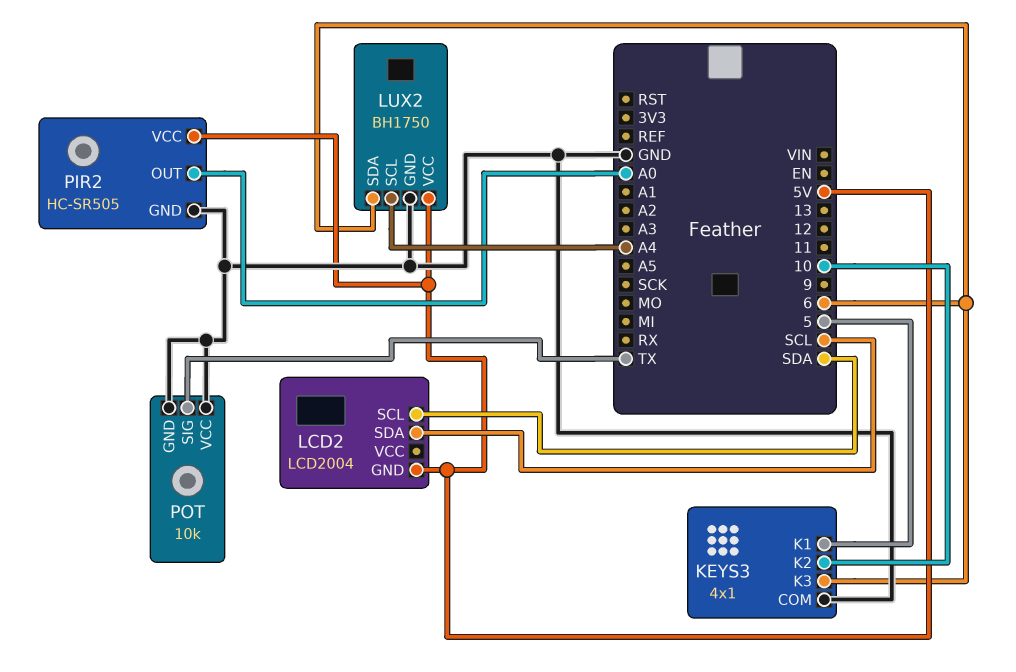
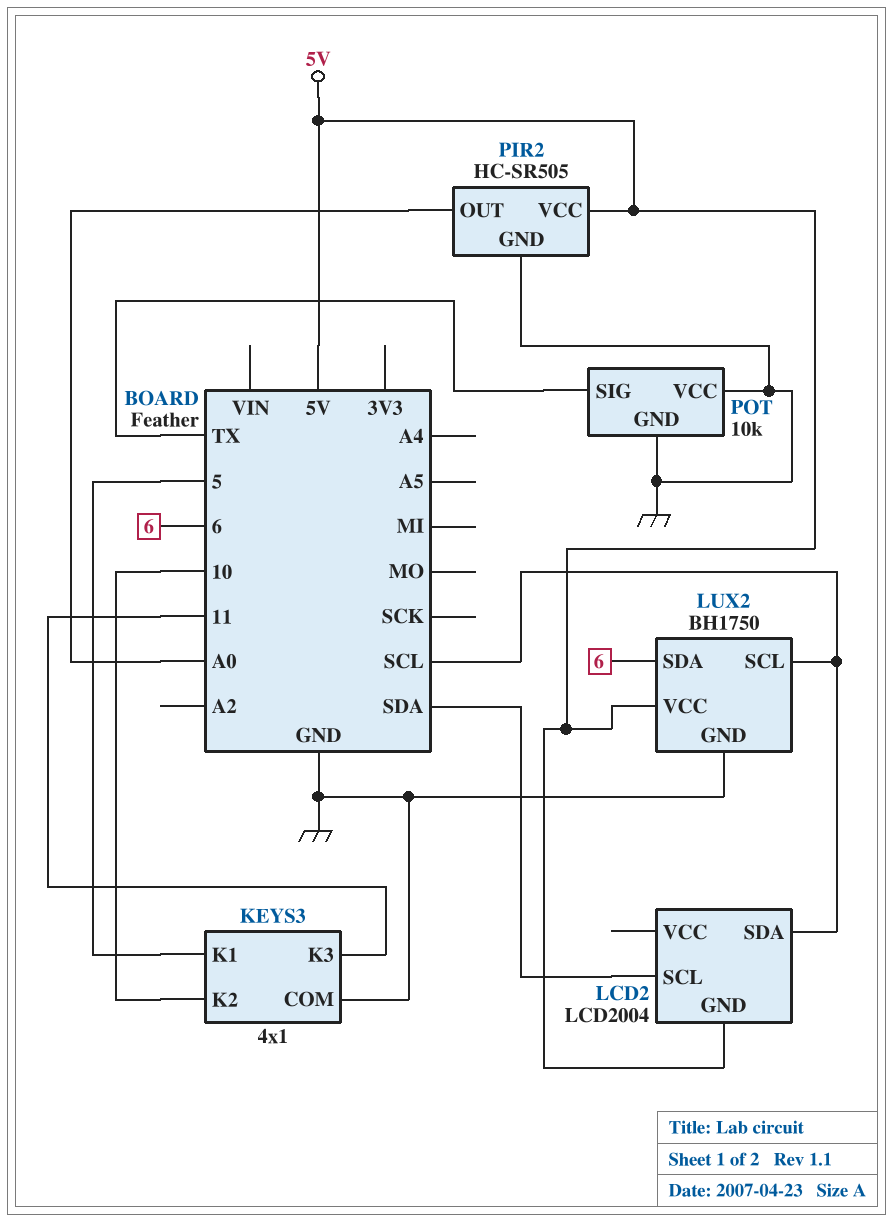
KEYS3 pin K3: 6 -> 11
LUX2 pin SCL: A4 -> SCL

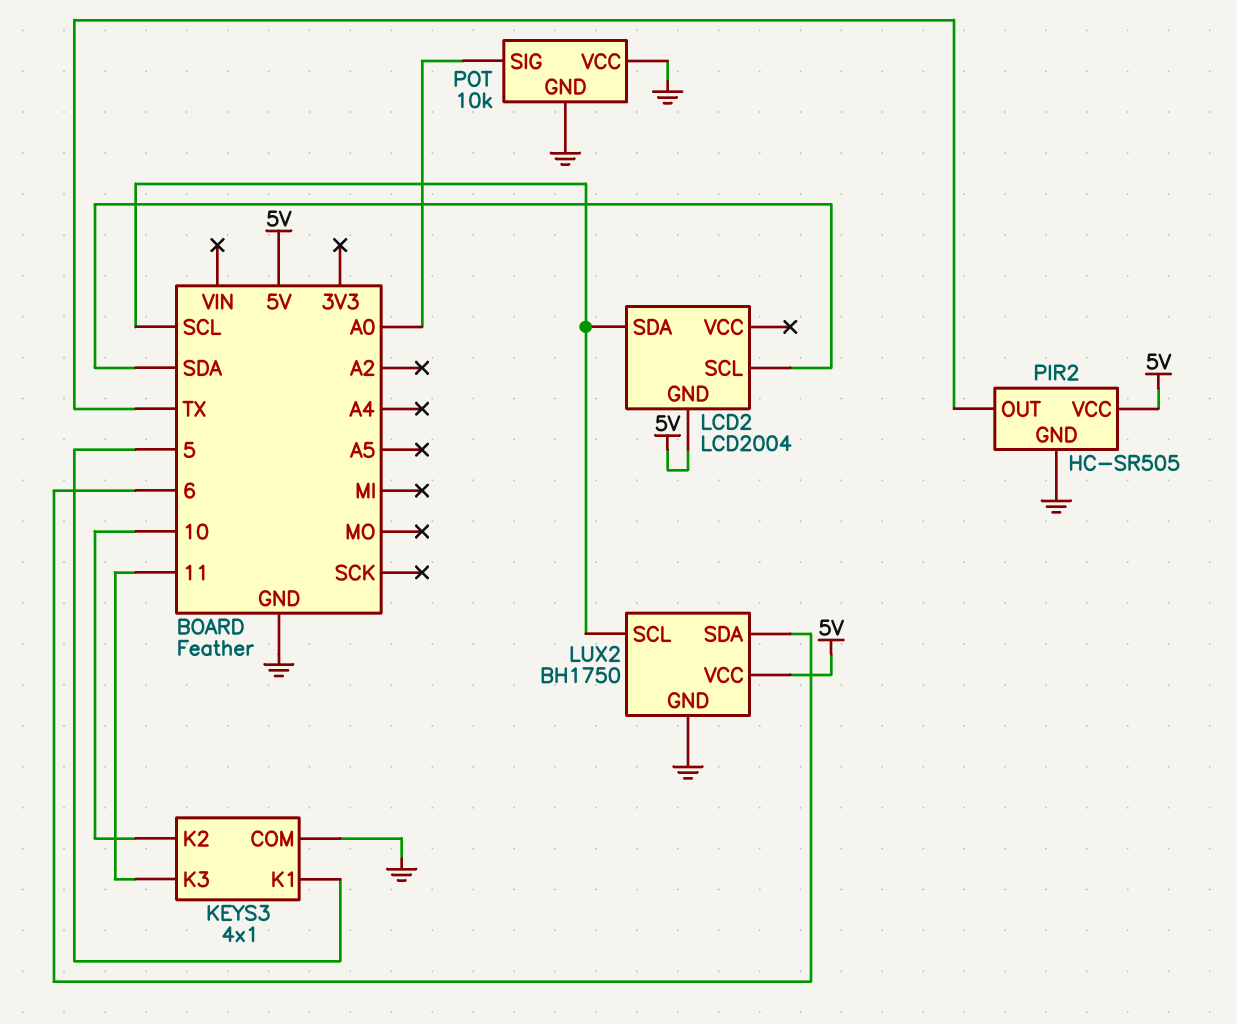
PIR2 pin OUT: A0 -> TX
POT pin SIG: TX -> A0

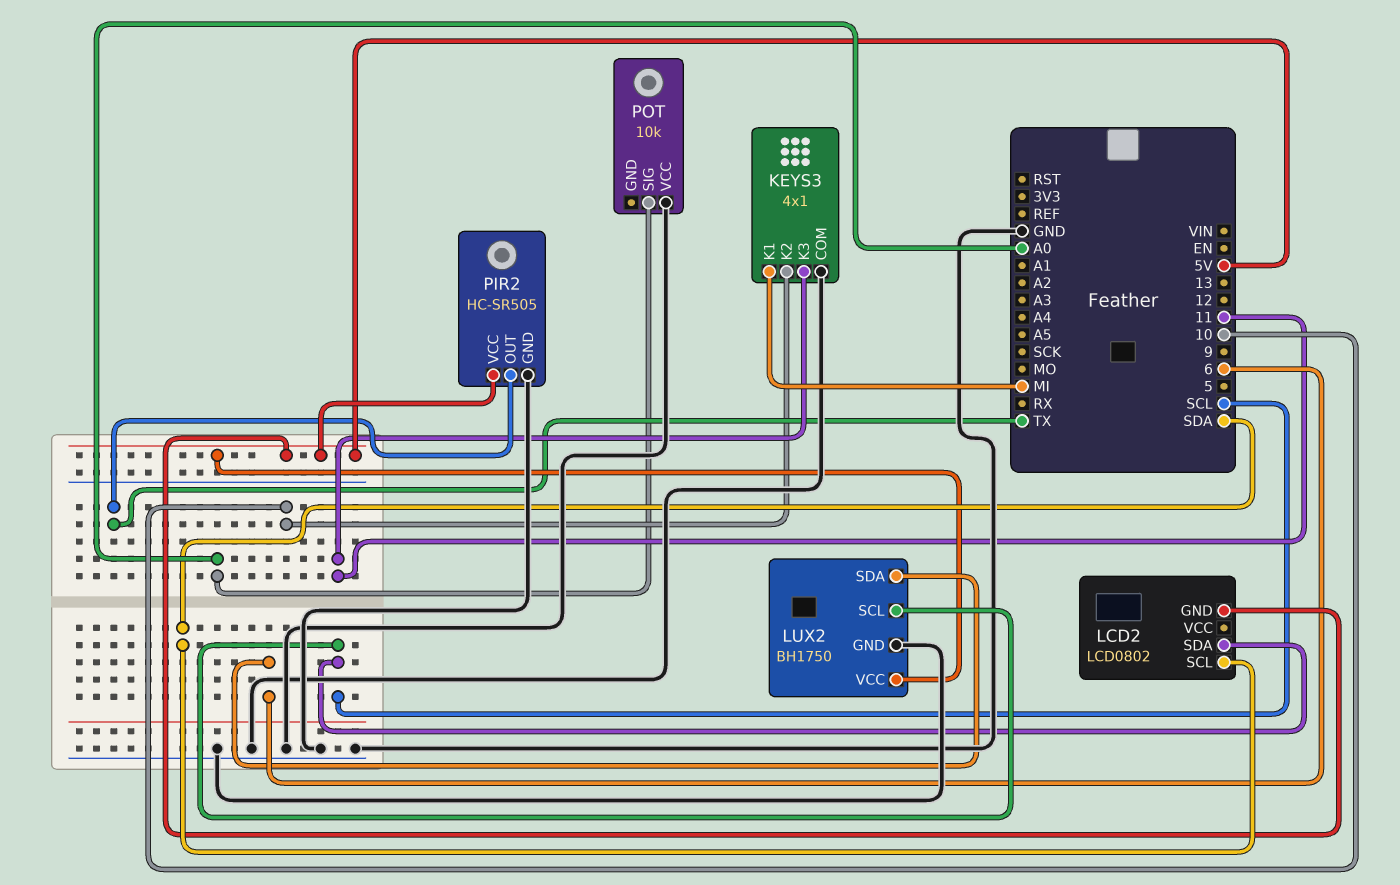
KEYS3 pin K1: 5 -> MI
LCD2: LCD2004 -> LCD0802
POT pin GND: GND -> none

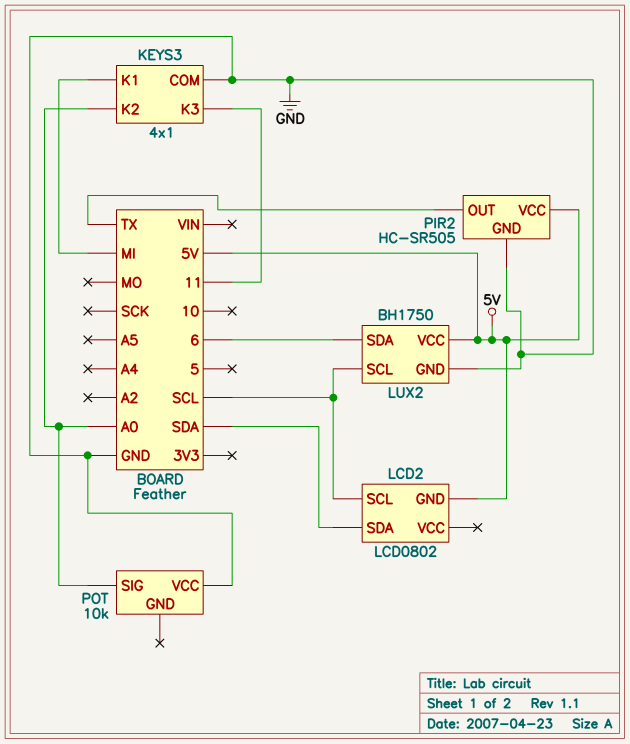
KEYS3 pin K2: 10 -> A0
LCD2 pin SCL: SDA -> SCL
LCD2 pin SDA: SCL -> SDA

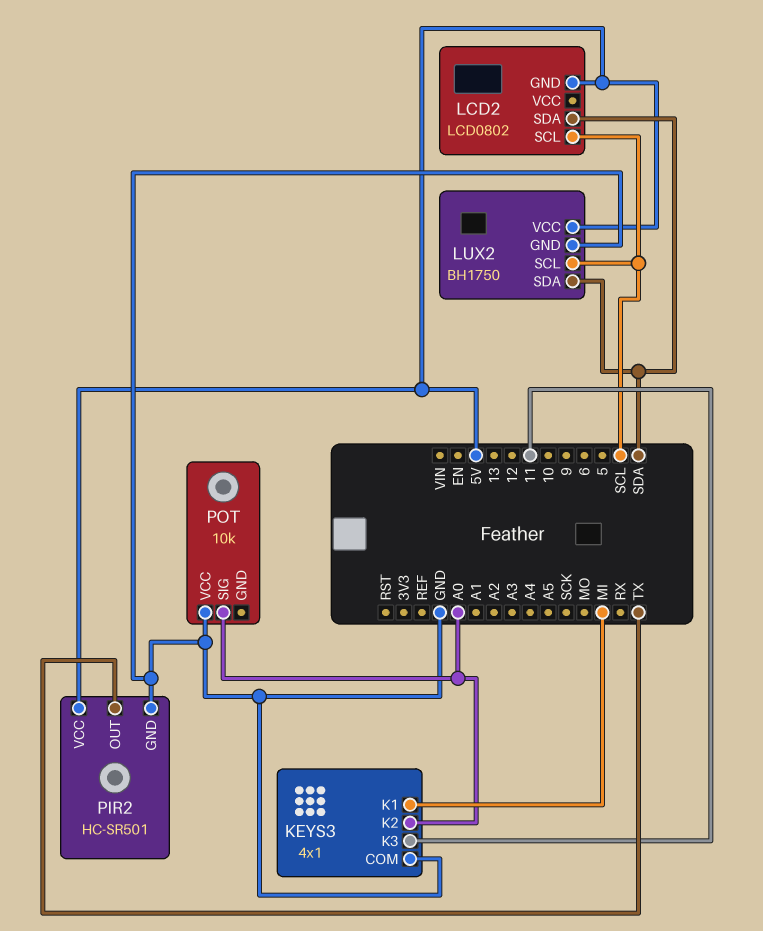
LUX2 pin SDA: 6 -> SDA
PIR2: HC-SR505 -> HC-SR501

